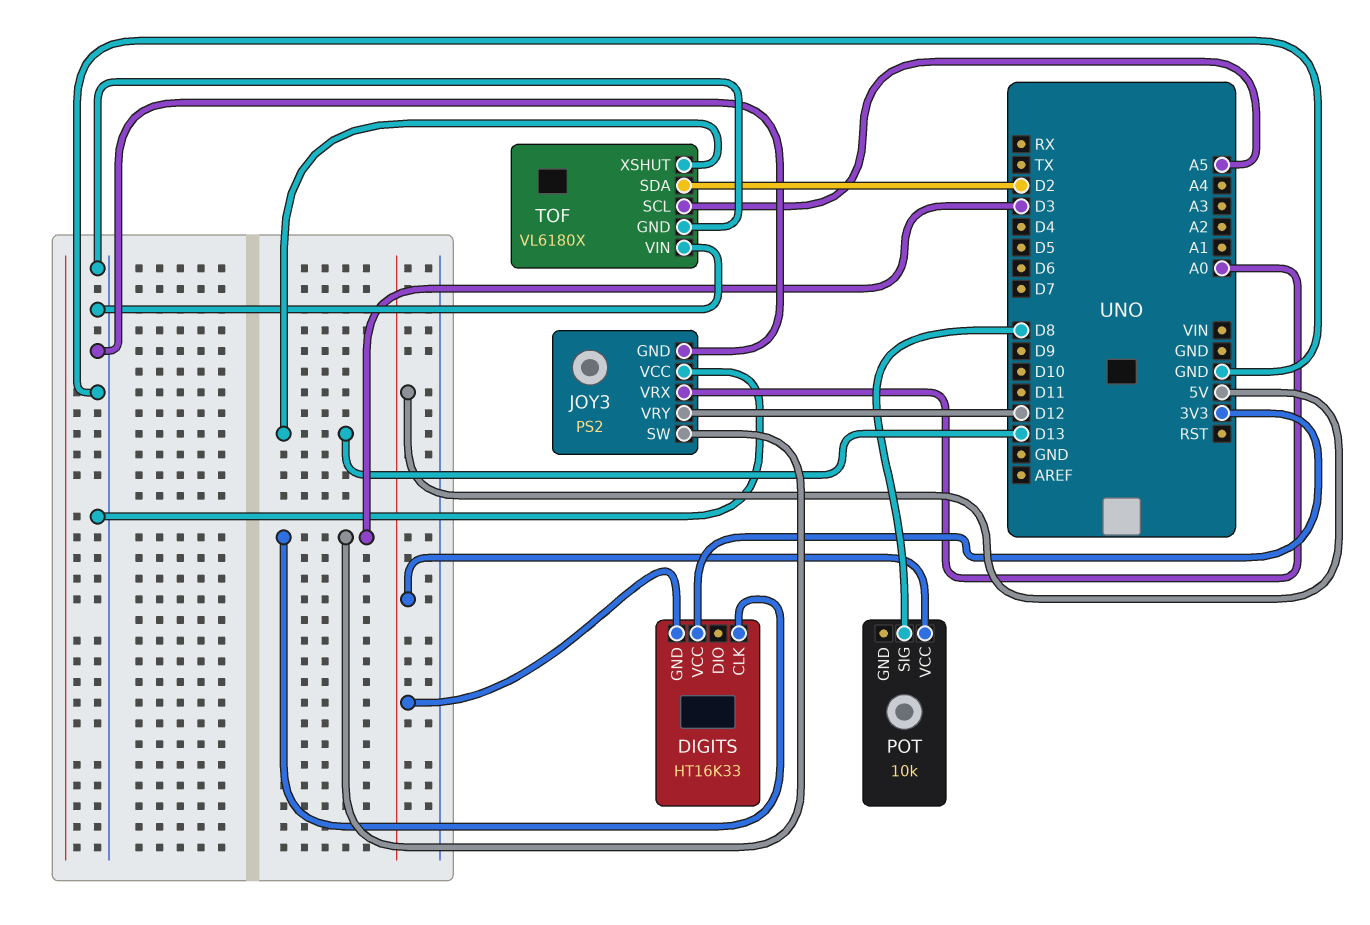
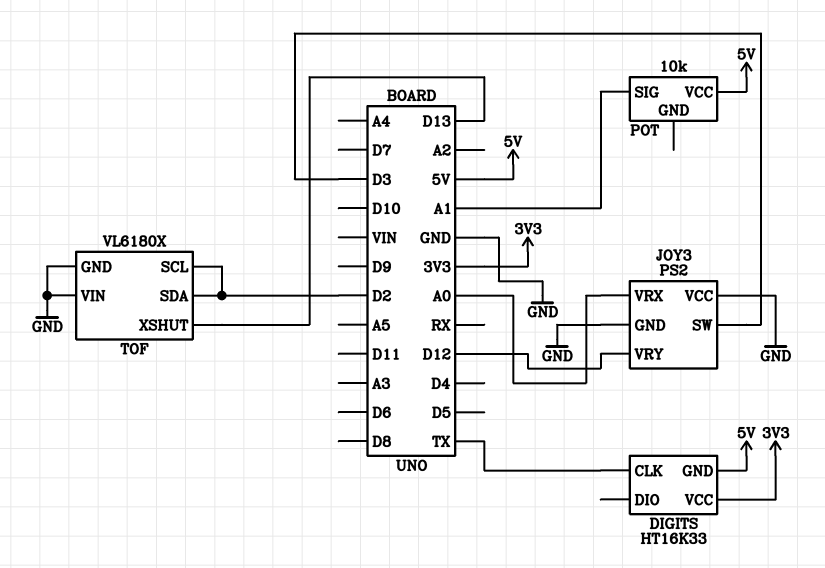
DIGITS pin CLK: D3 -> TX
POT pin SIG: D8 -> A1
TOF pin SCL: A5 -> D2

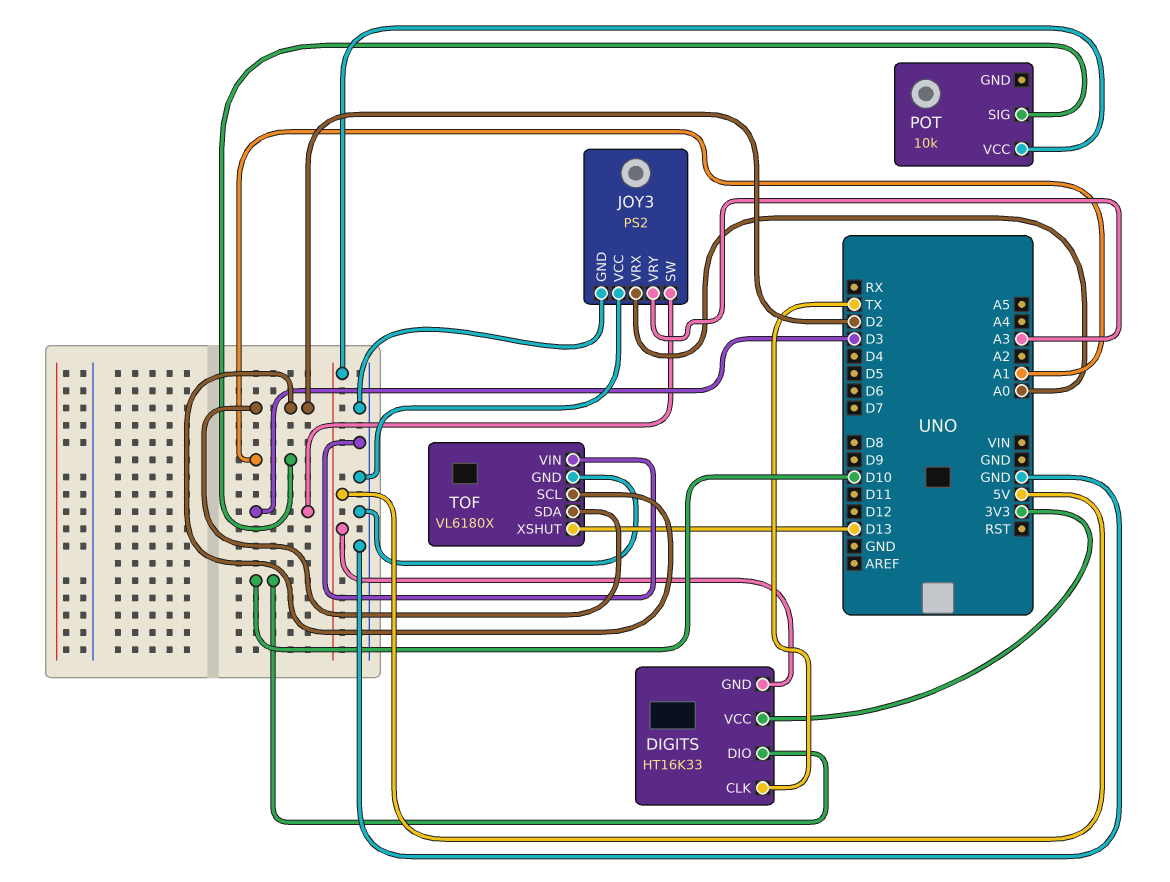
DIGITS pin DIO: none -> D10
JOY3 pin VRY: D12 -> A3

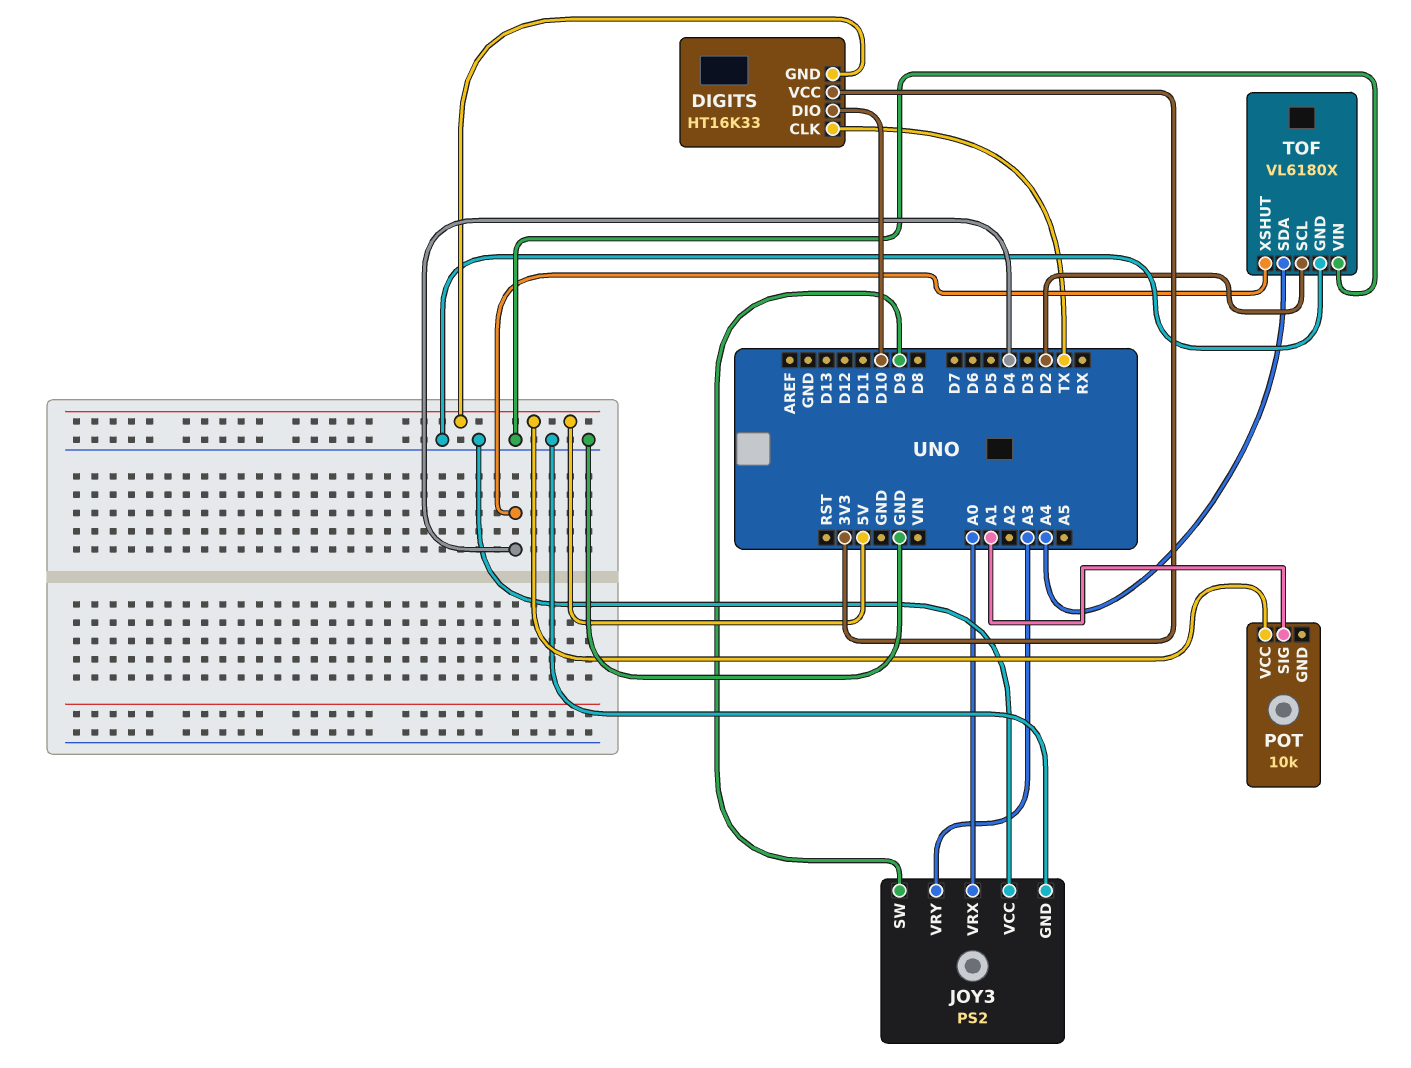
JOY3 pin SW: D3 -> D9
TOF pin SDA: D2 -> A4
TOF pin XSHUT: D13 -> D4

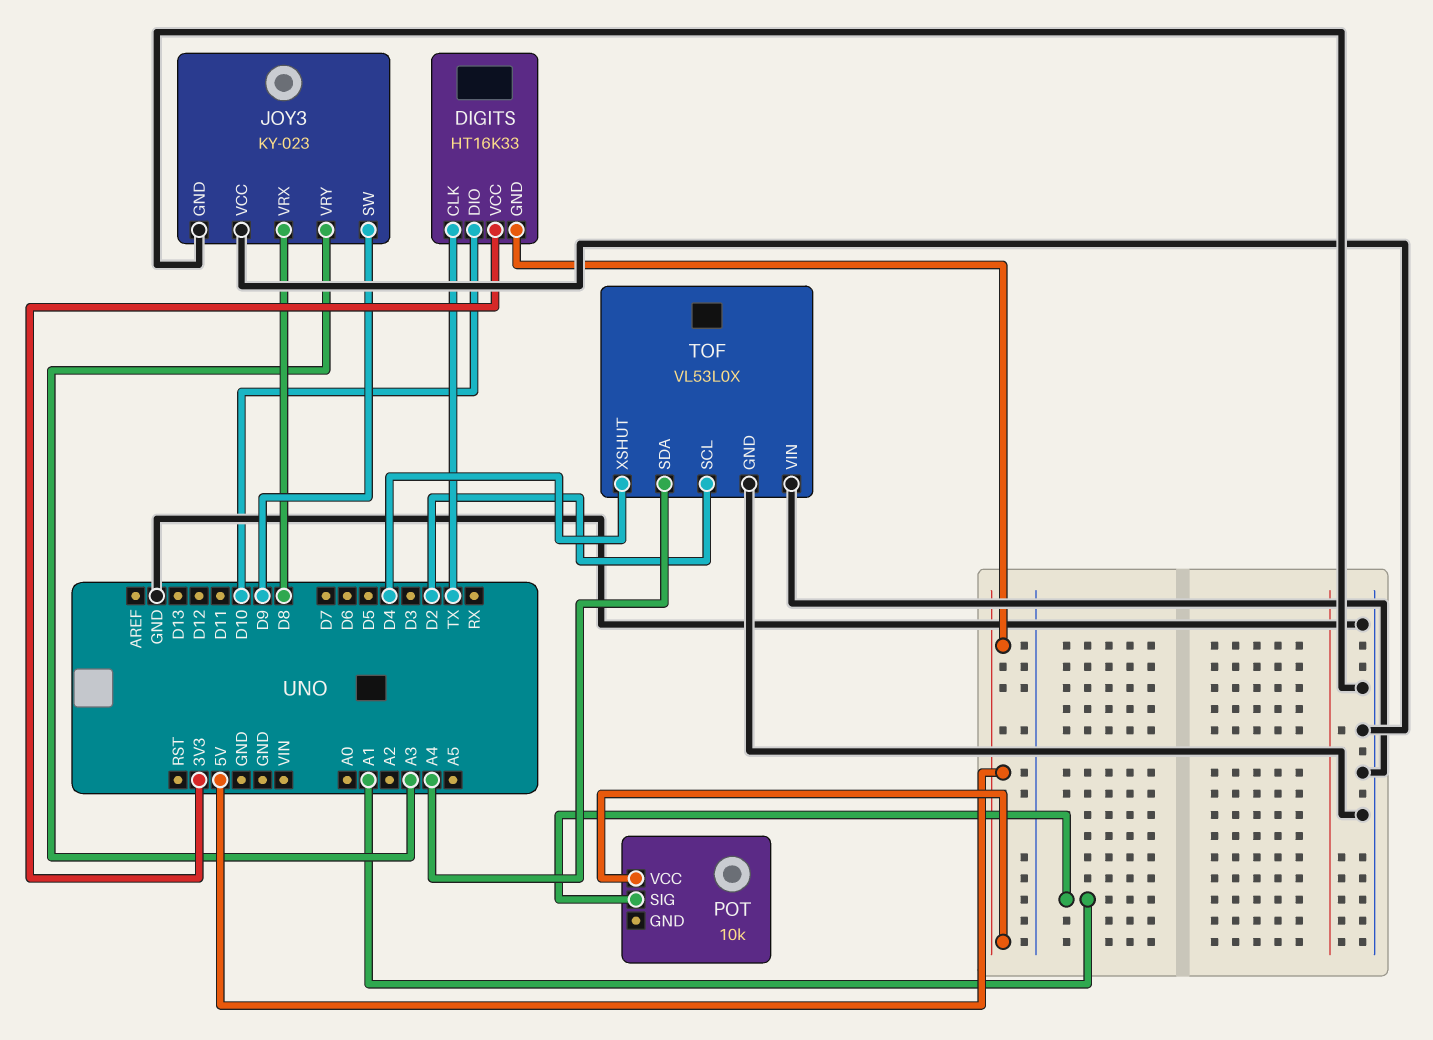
JOY3: PS2 -> KY-023
JOY3 pin VRX: A0 -> D8
TOF: VL6180X -> VL53L0X

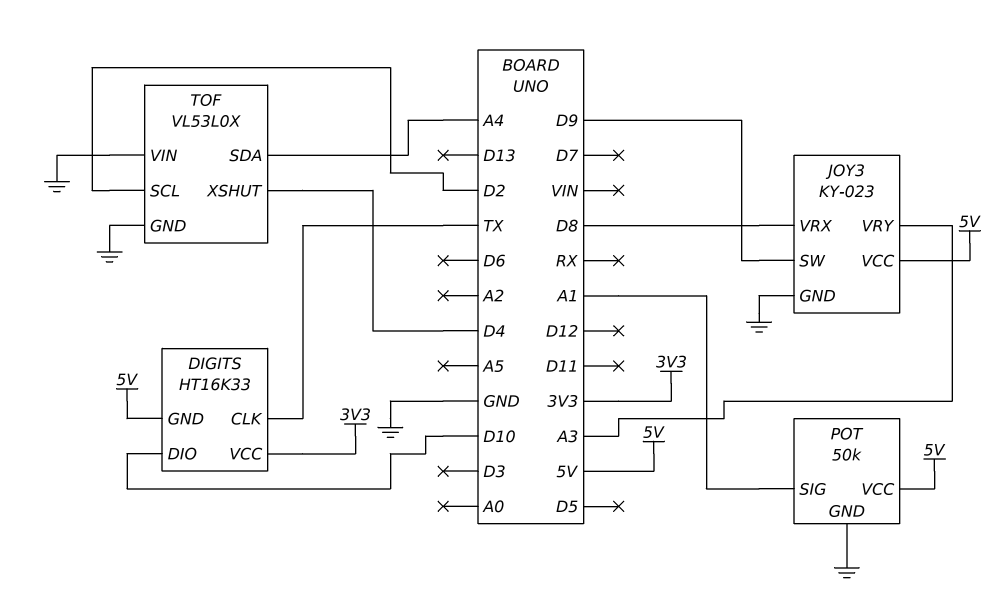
JOY3 pin VCC: GND -> 5V
POT: 10k -> 50k
POT pin GND: none -> GND

